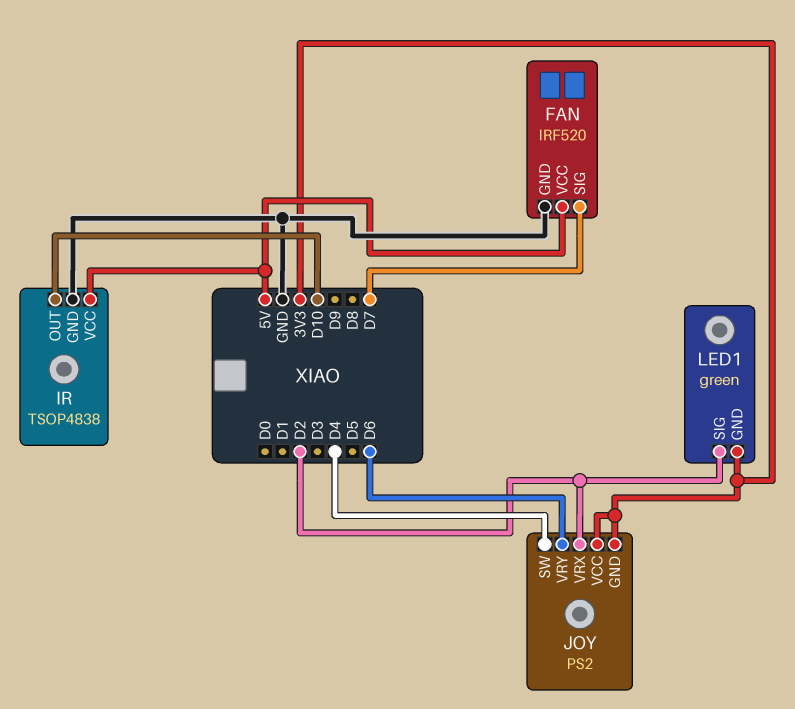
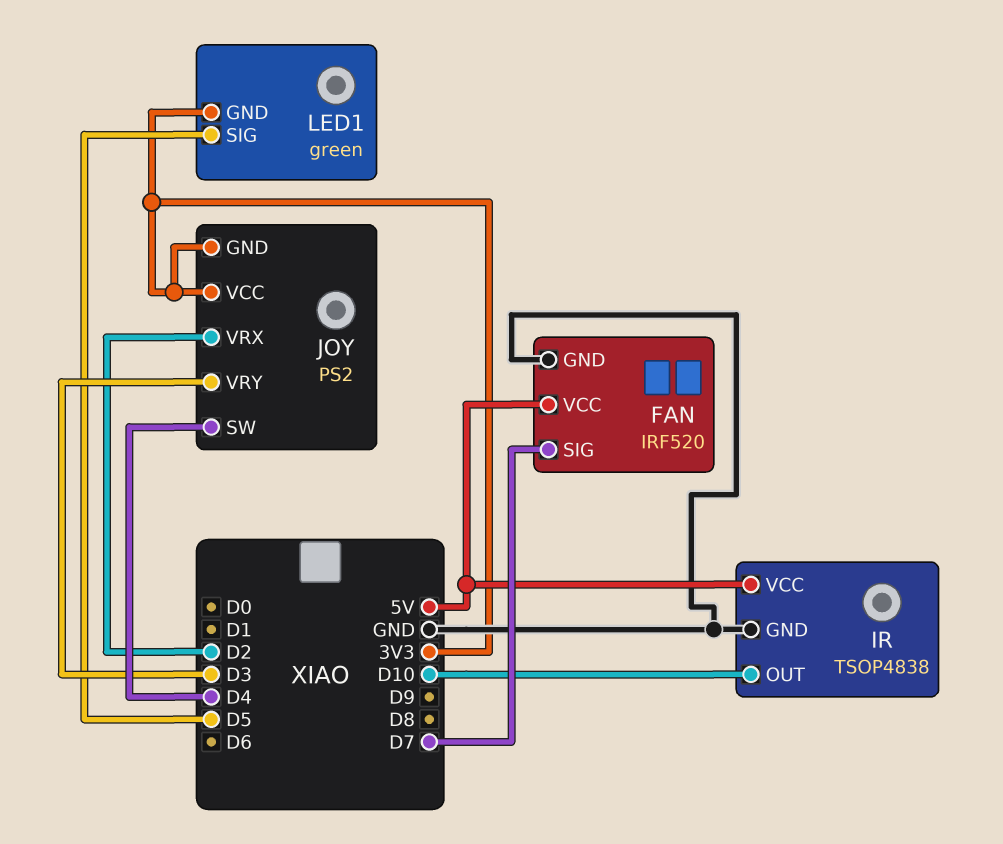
JOY pin VRY: D6 -> D3
LED1 pin SIG: D2 -> D5

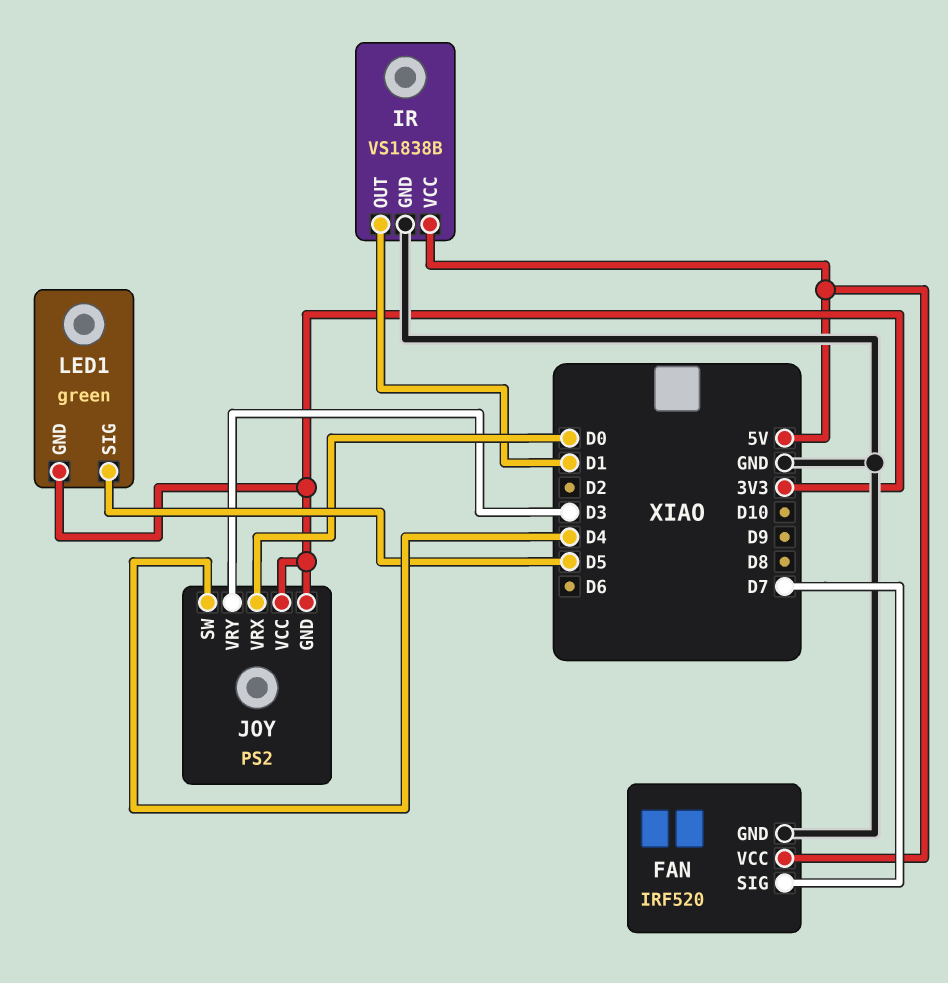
IR: TSOP4838 -> VS1838B
IR pin OUT: D10 -> D1
JOY pin VRX: D2 -> D0

